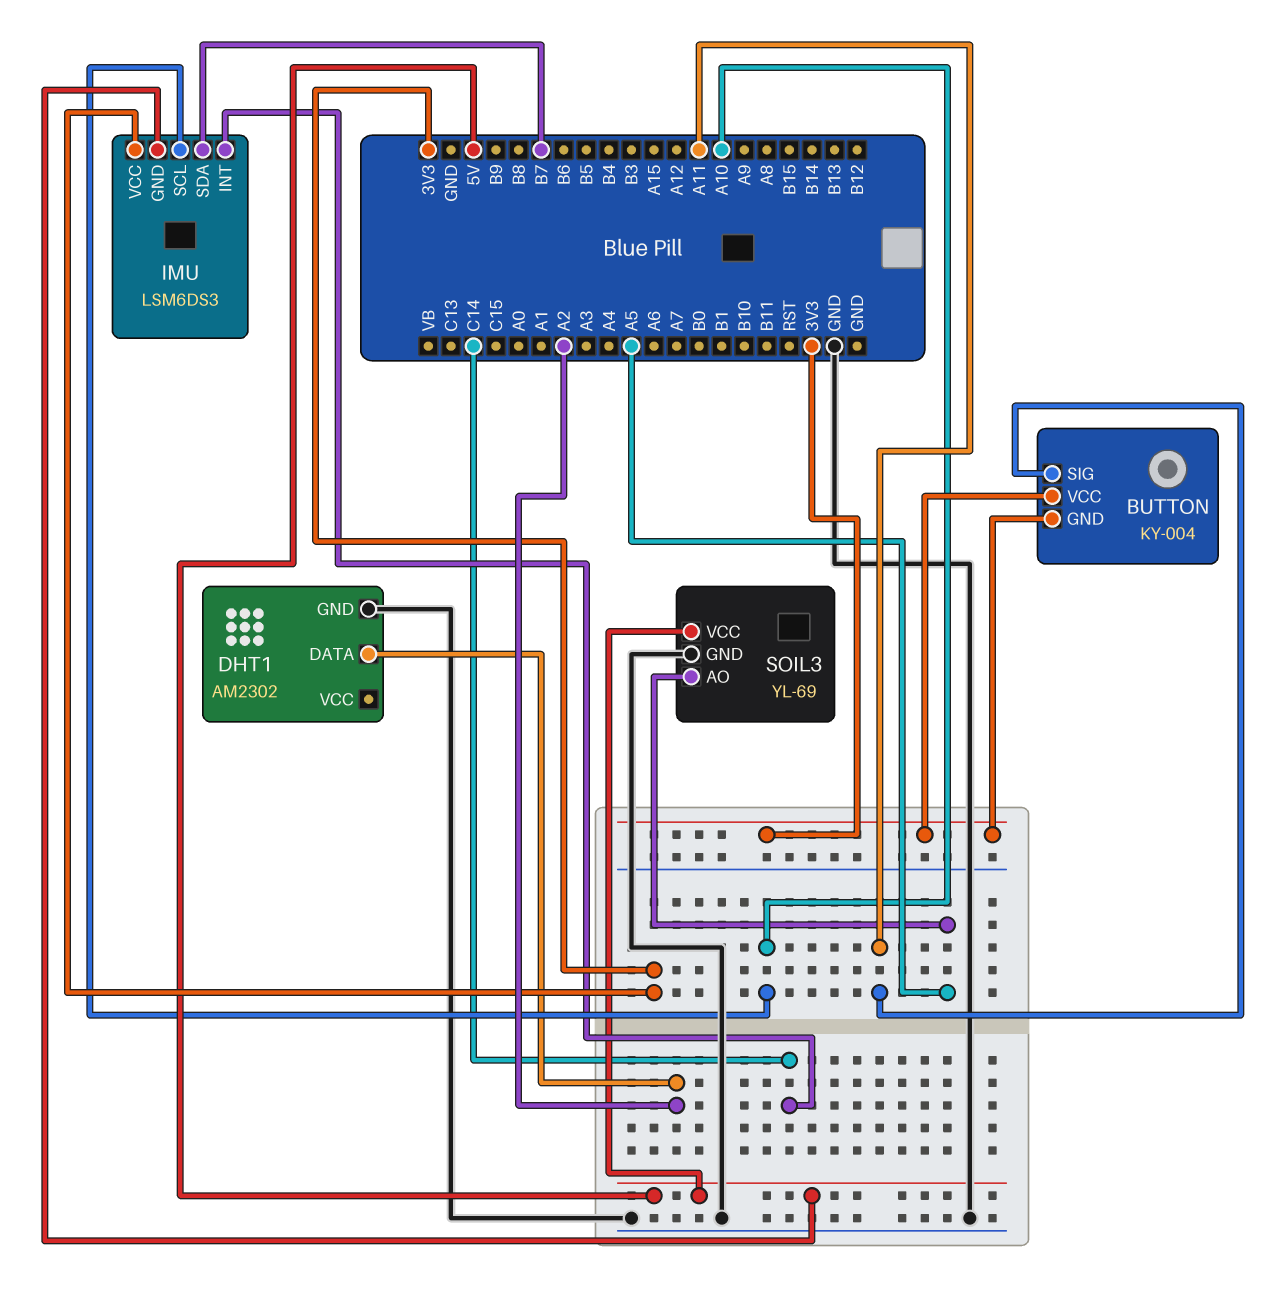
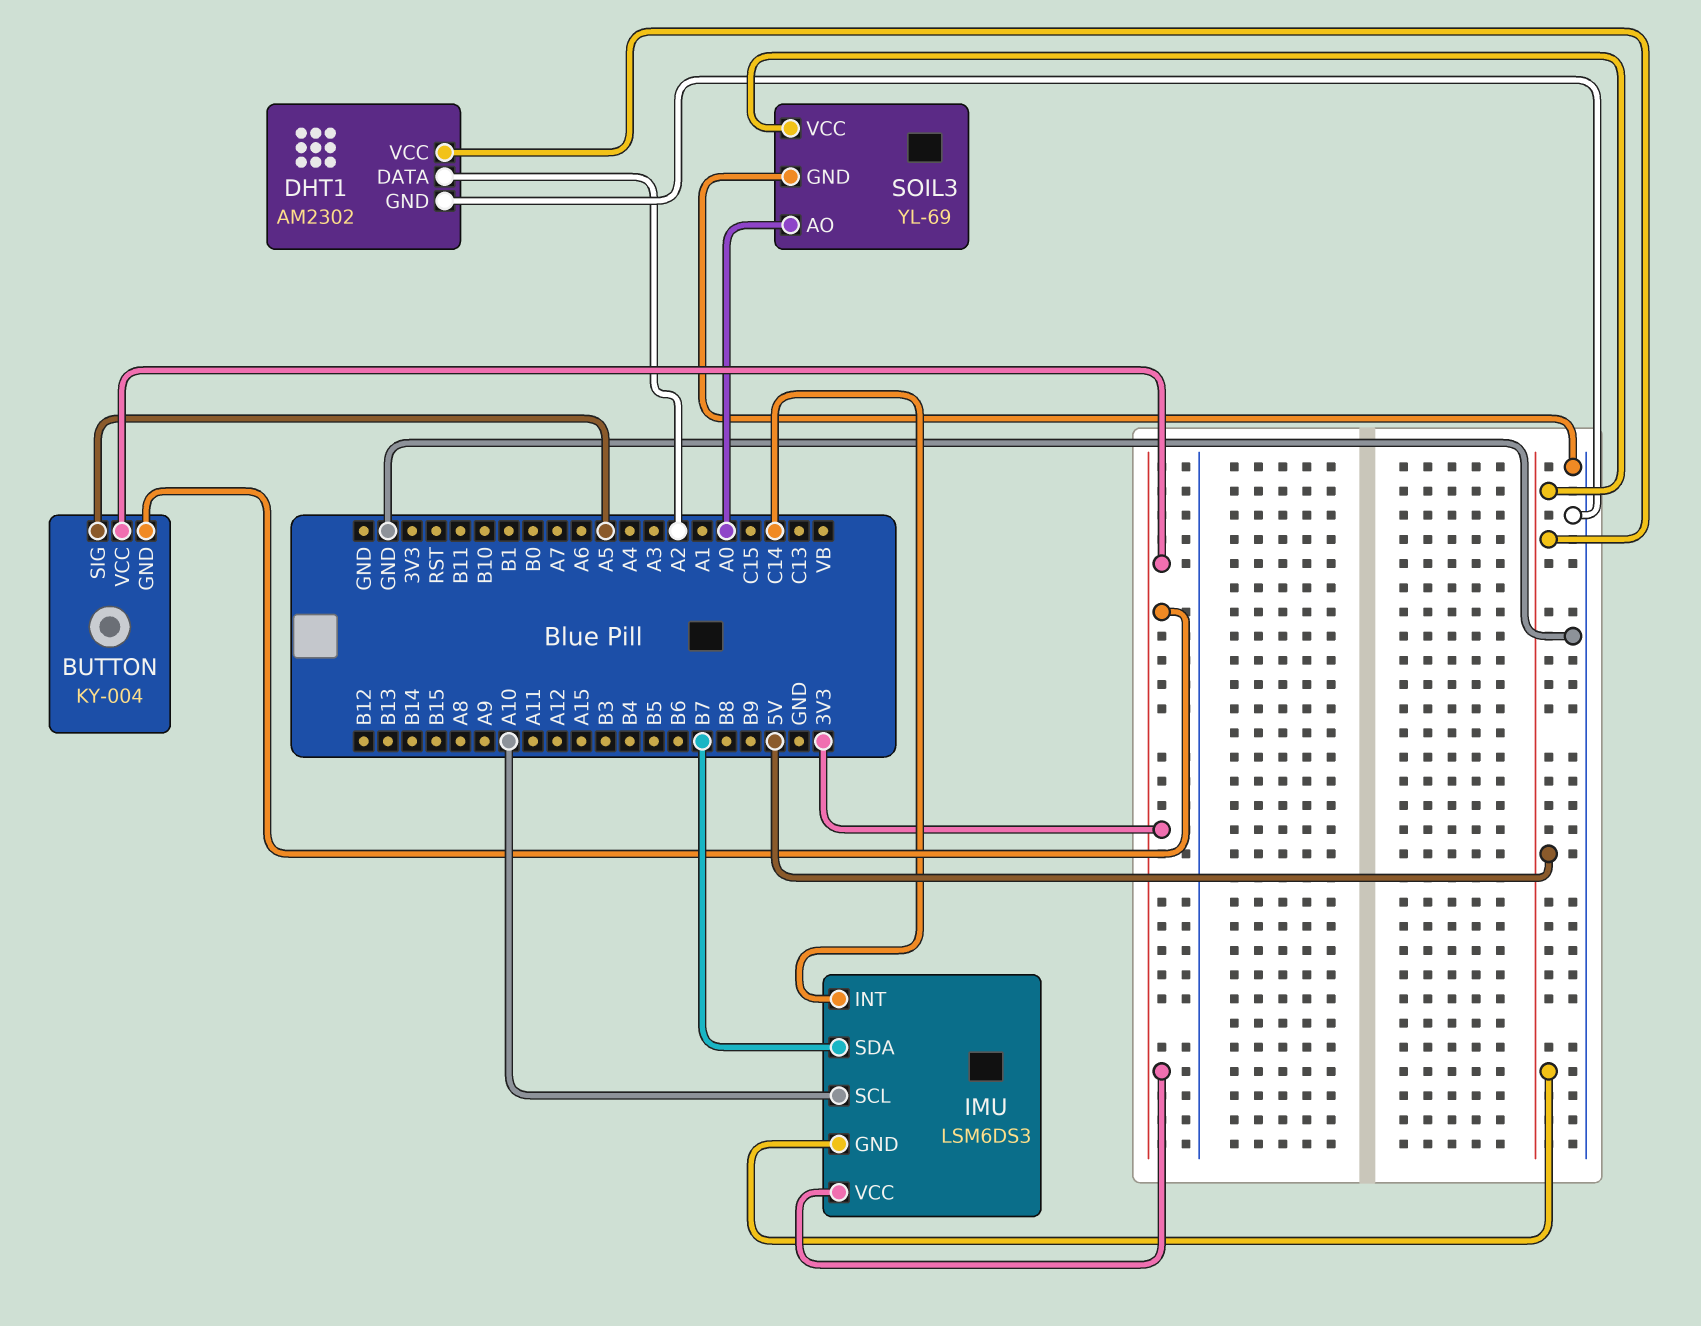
BUTTON pin SIG: A11 -> A5
DHT1 pin VCC: none -> 5V
SOIL3 pin AO: A5 -> A0

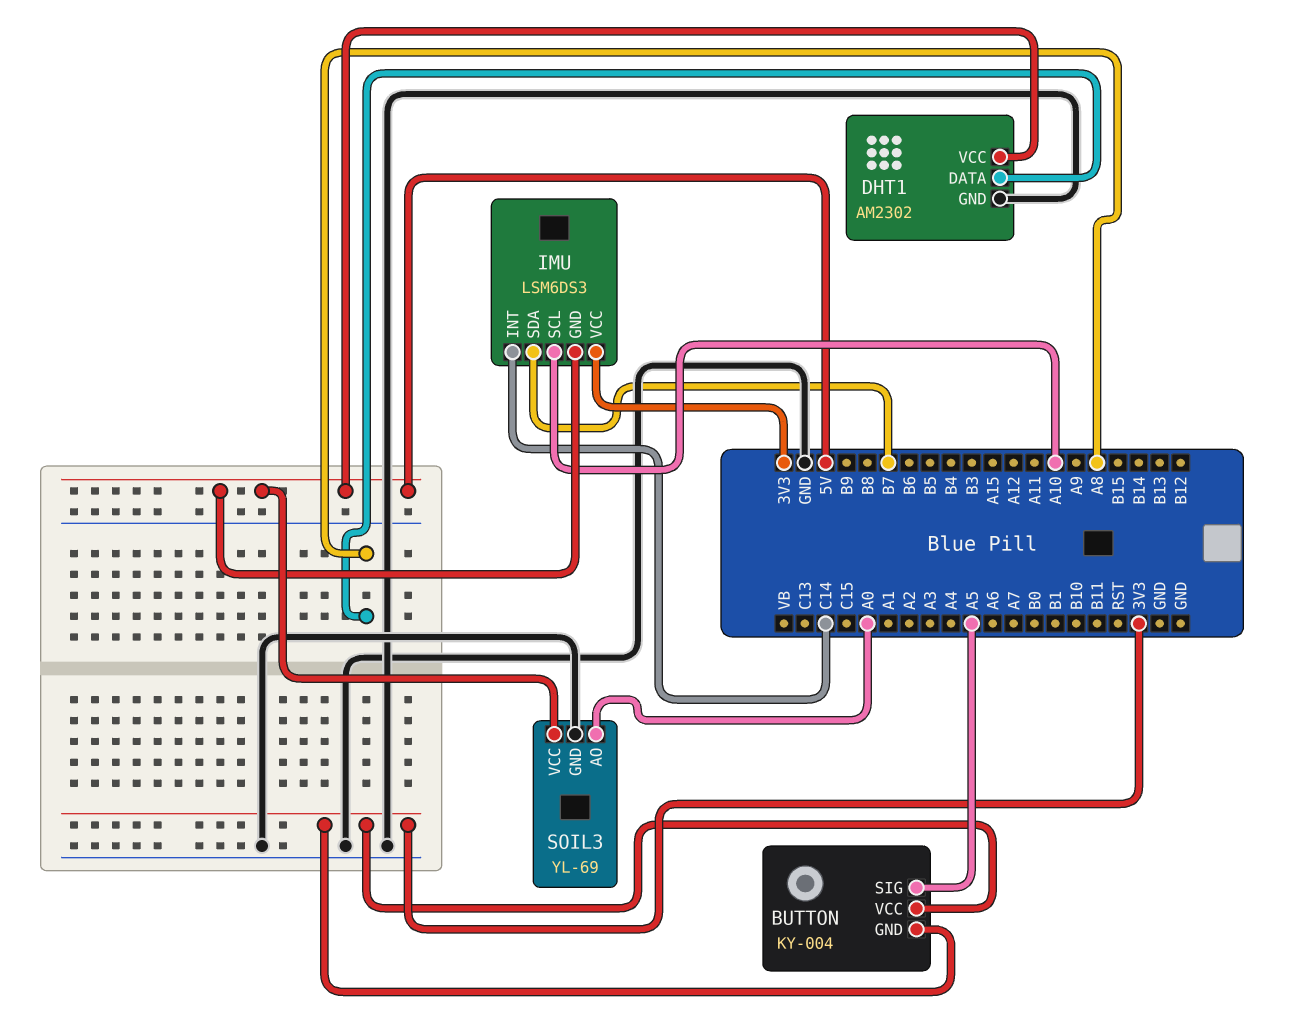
DHT1 pin DATA: A2 -> A8

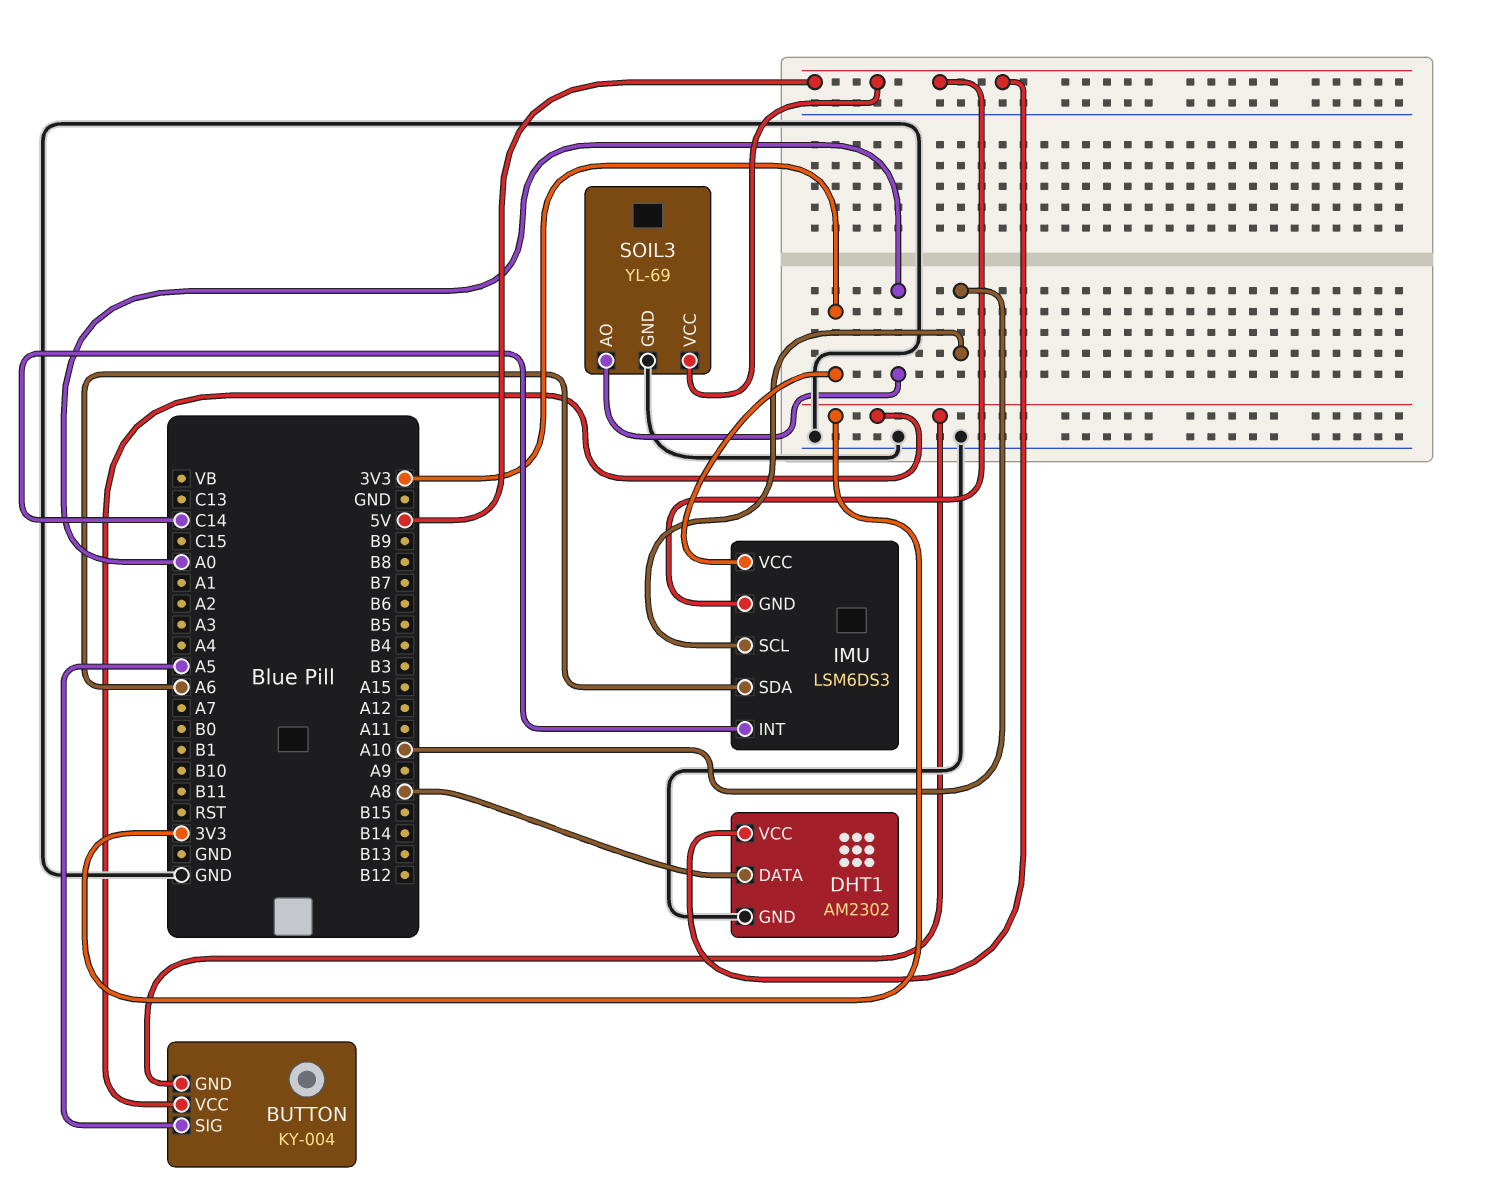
IMU pin SDA: B7 -> A6

